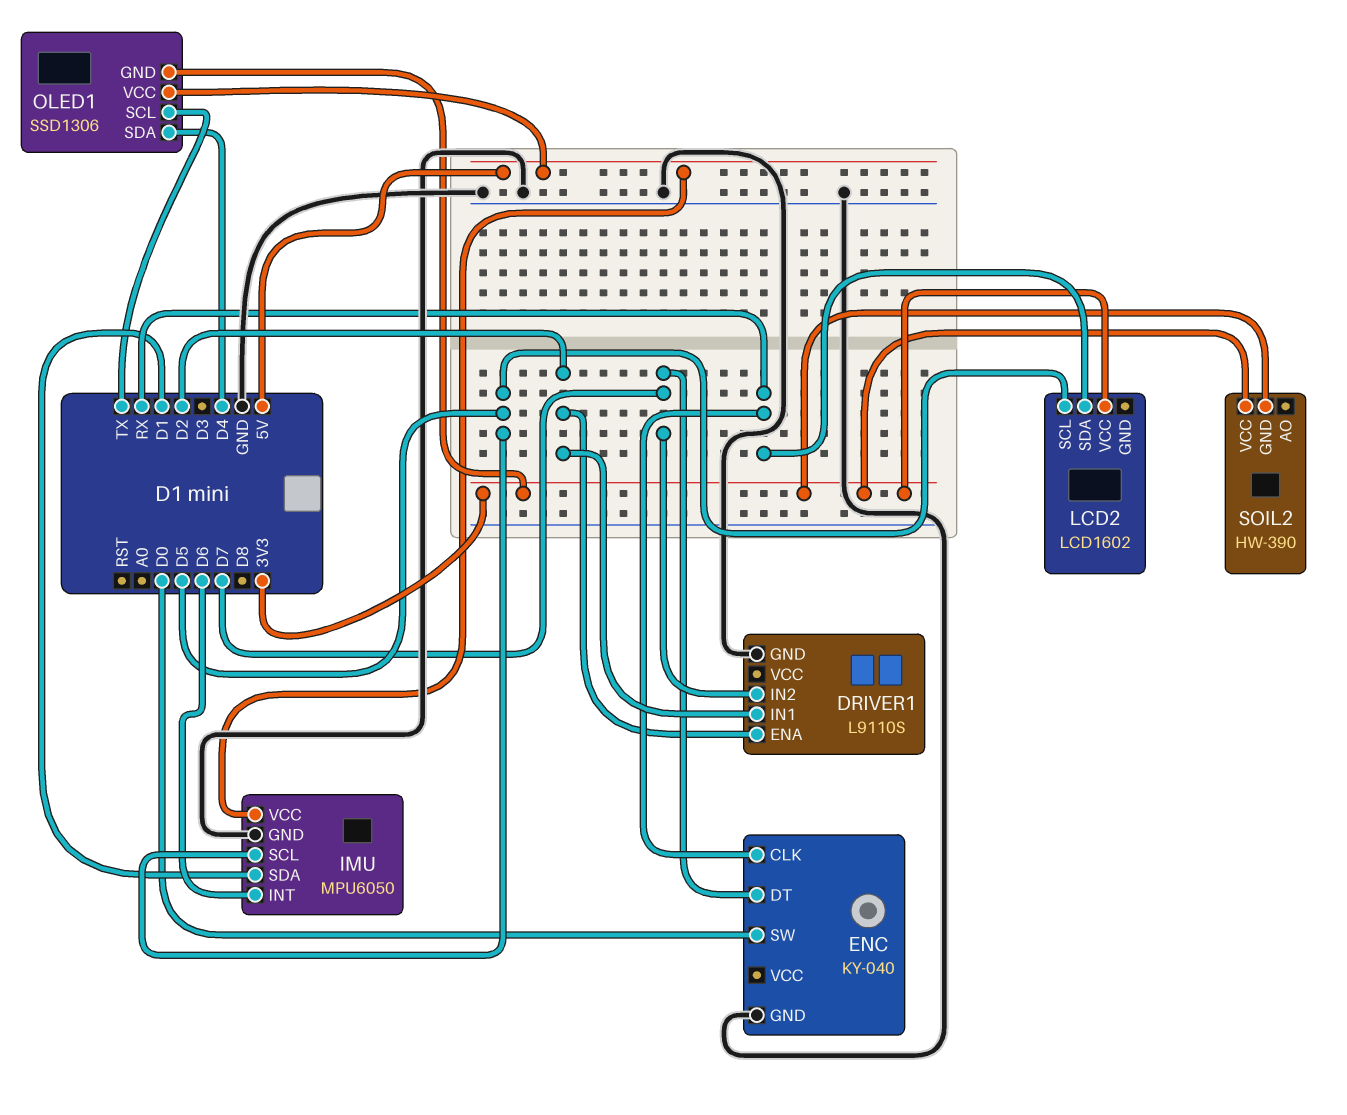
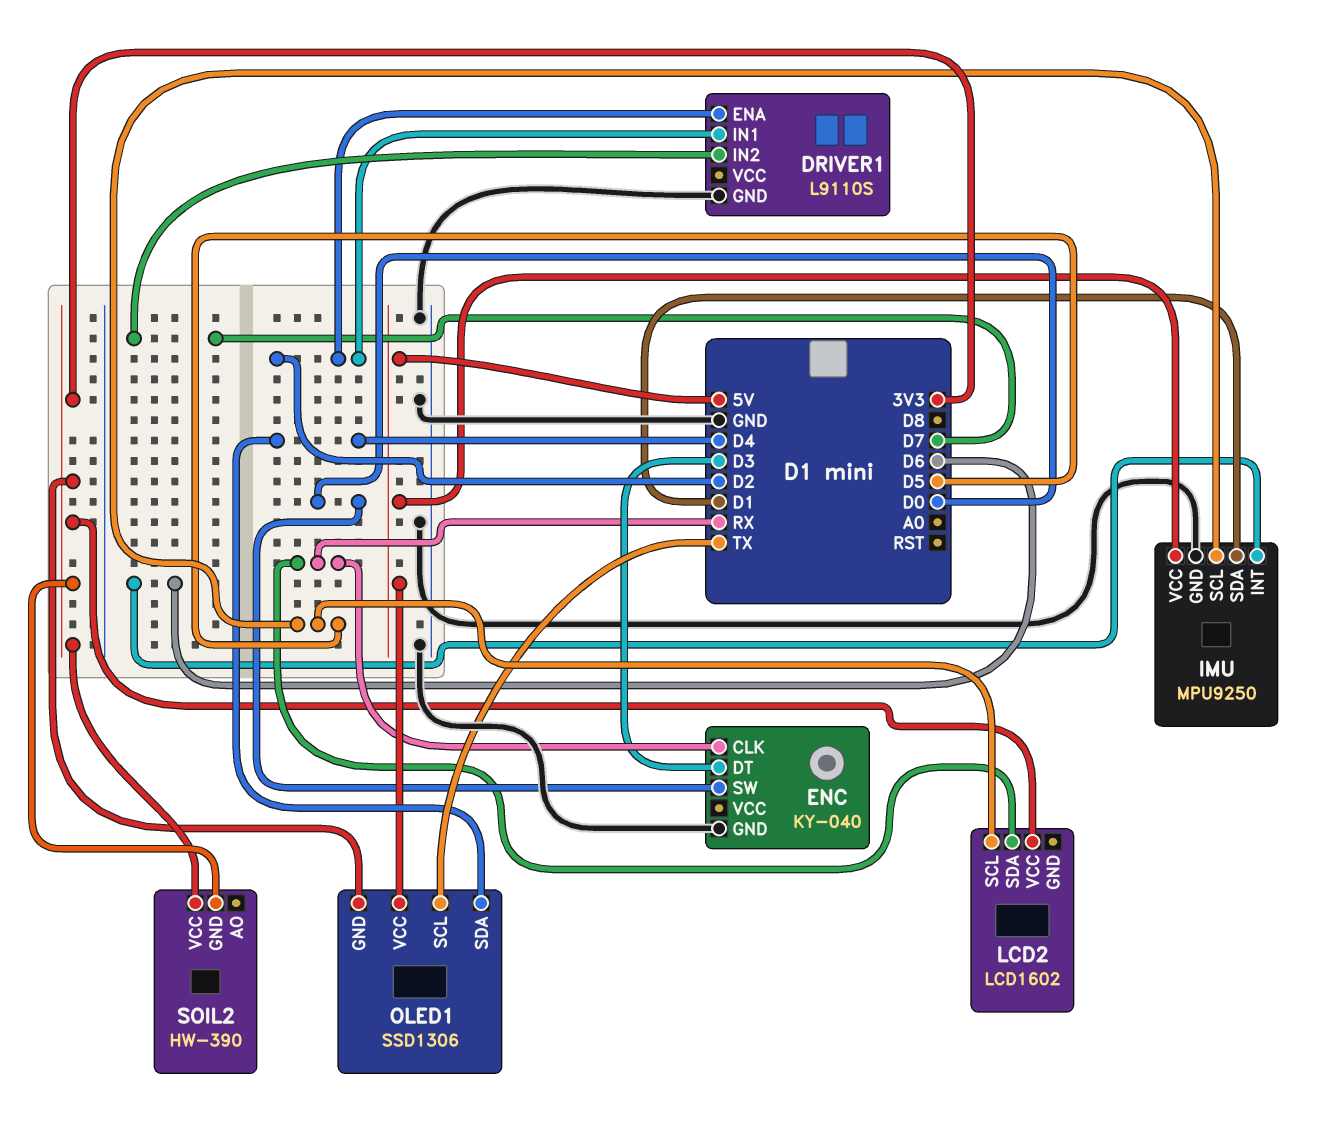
ENC pin DT: D7 -> D3
IMU: MPU6050 -> MPU9250

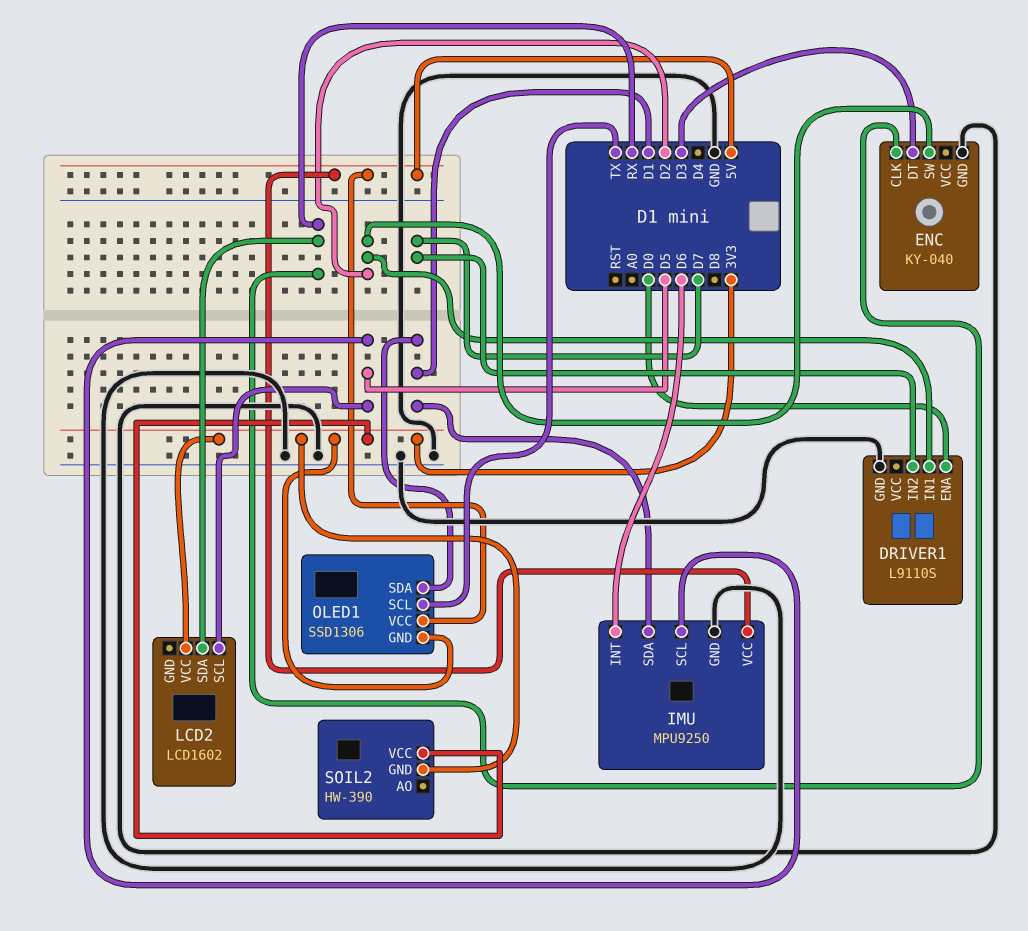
DRIVER1 pin ENA: D2 -> D0
ENC pin SW: D0 -> D2
OLED1 pin SDA: D4 -> D1

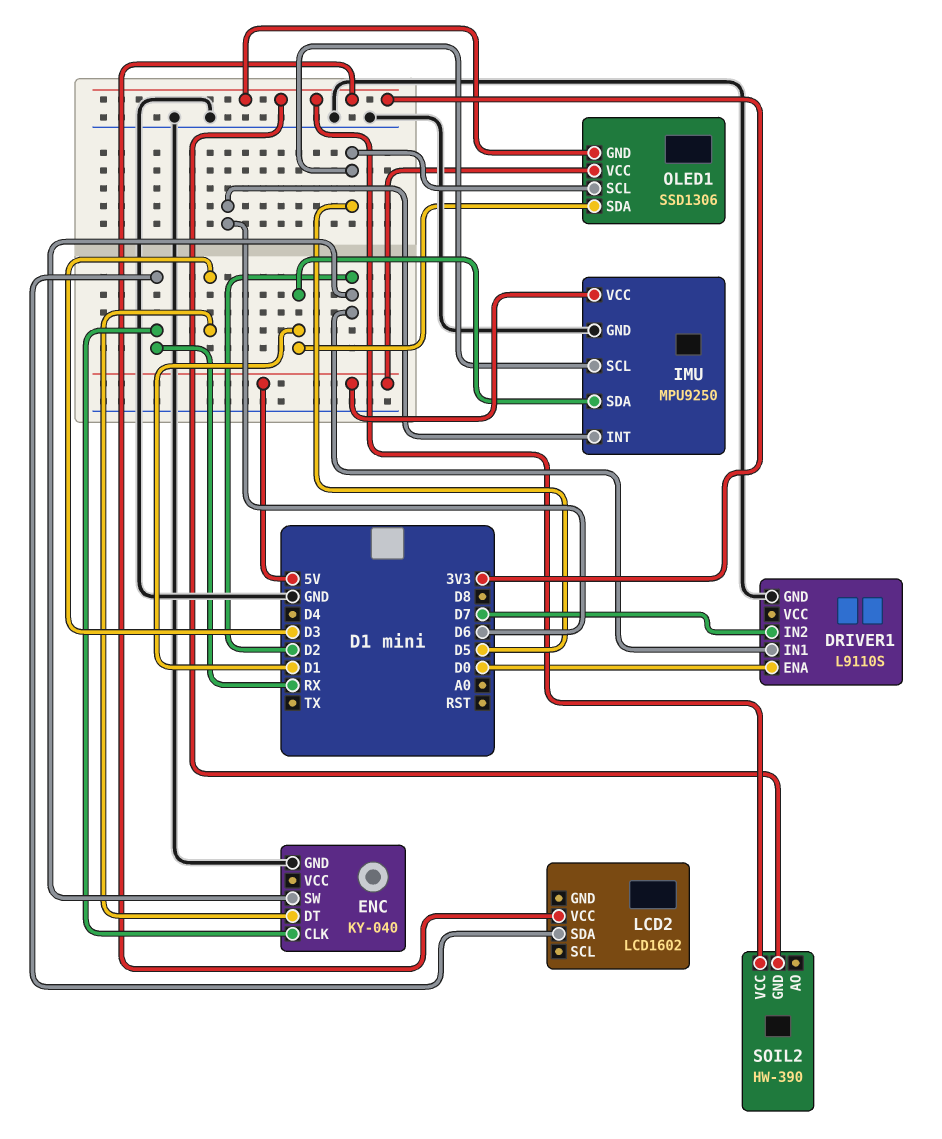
LCD2 pin SCL: D5 -> none
OLED1 pin SCL: TX -> D5

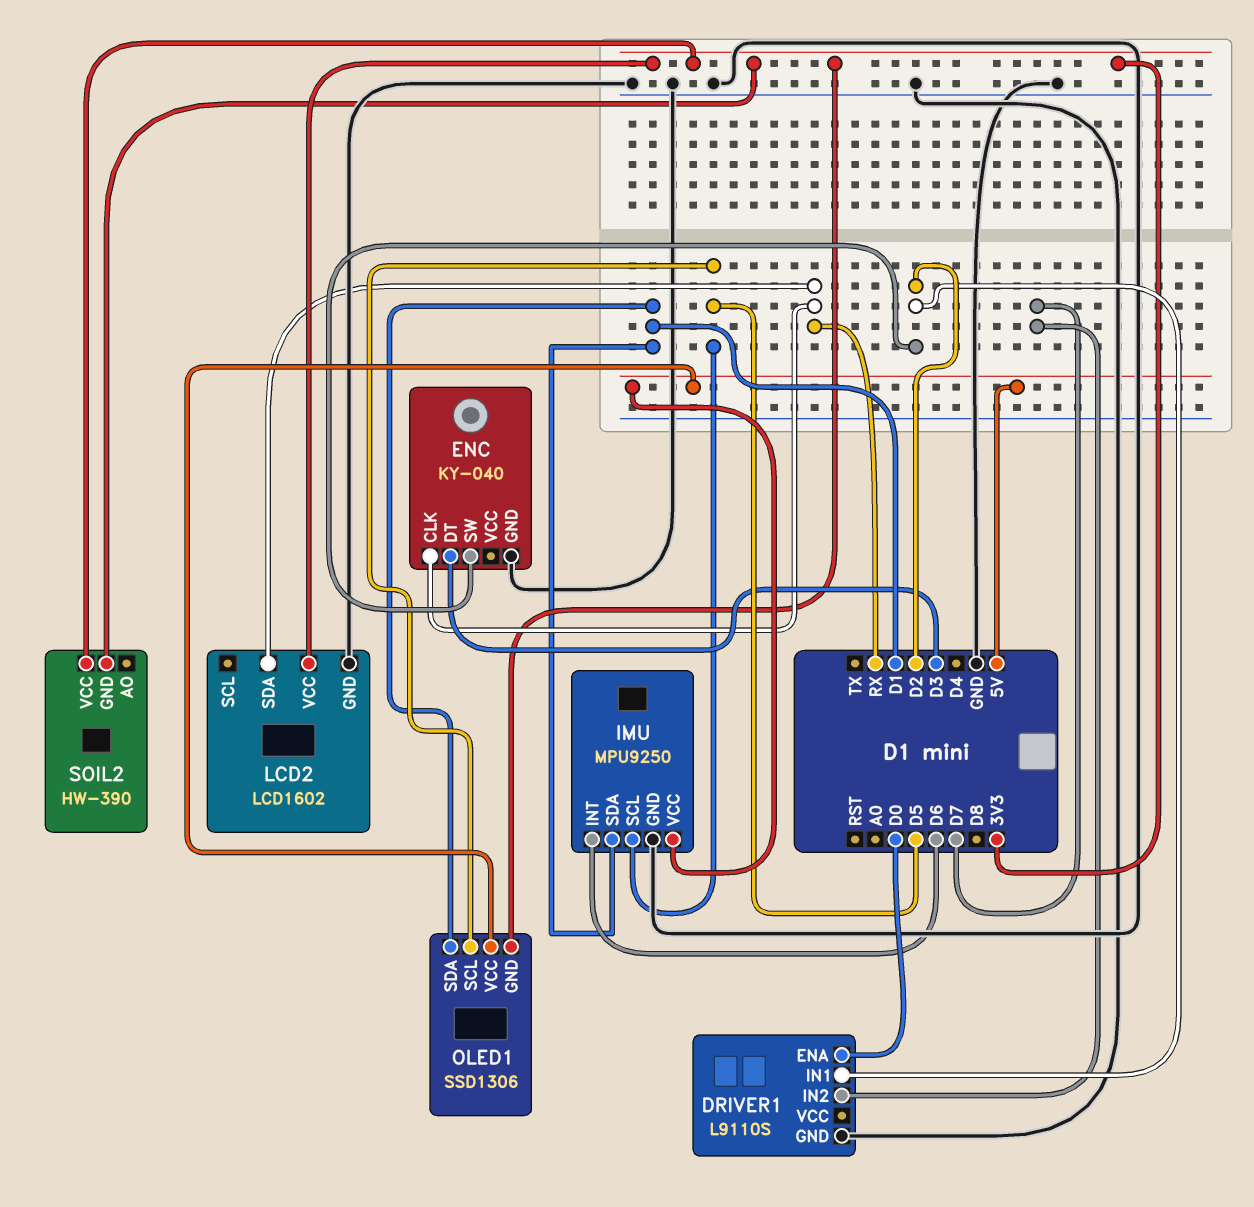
LCD2 pin GND: none -> GND

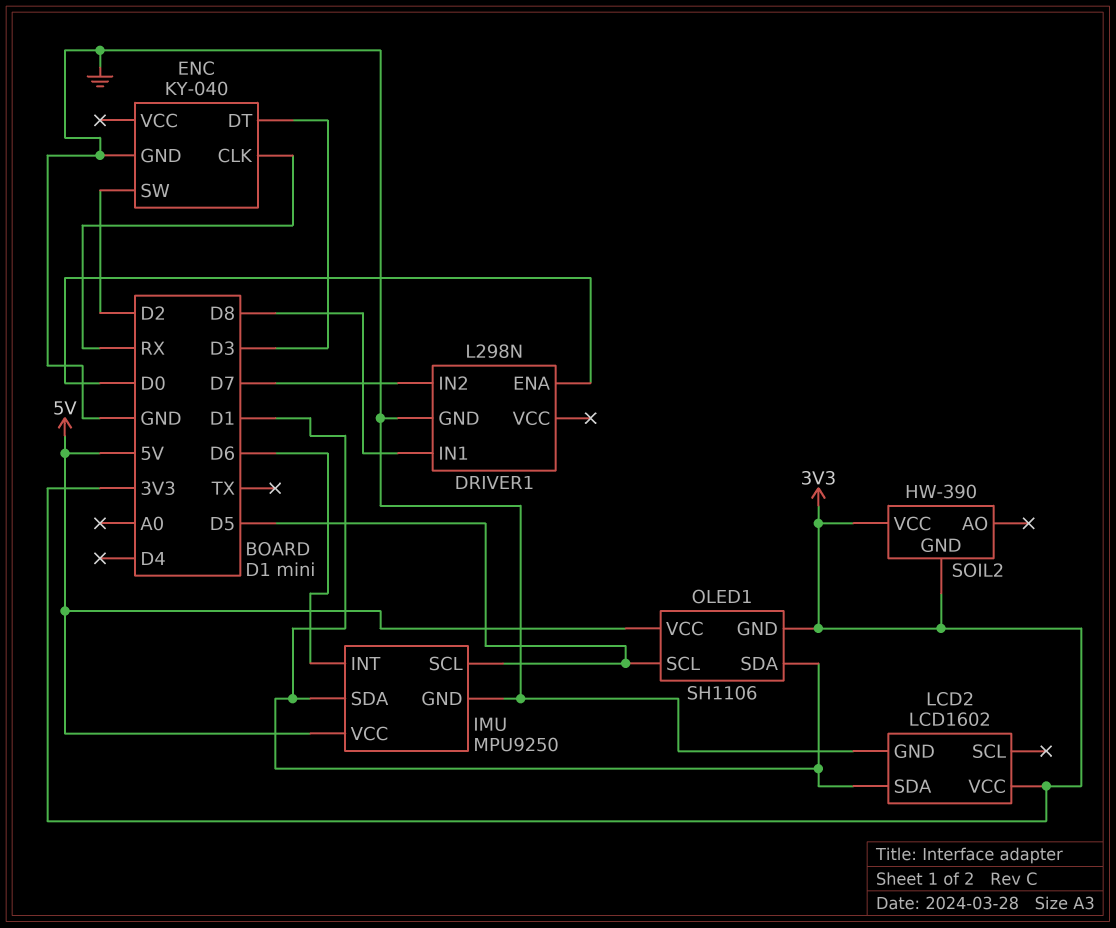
DRIVER1: L9110S -> L298N
DRIVER1 pin IN1: D2 -> D8
LCD2 pin SDA: RX -> D1
OLED1: SSD1306 -> SH1106

